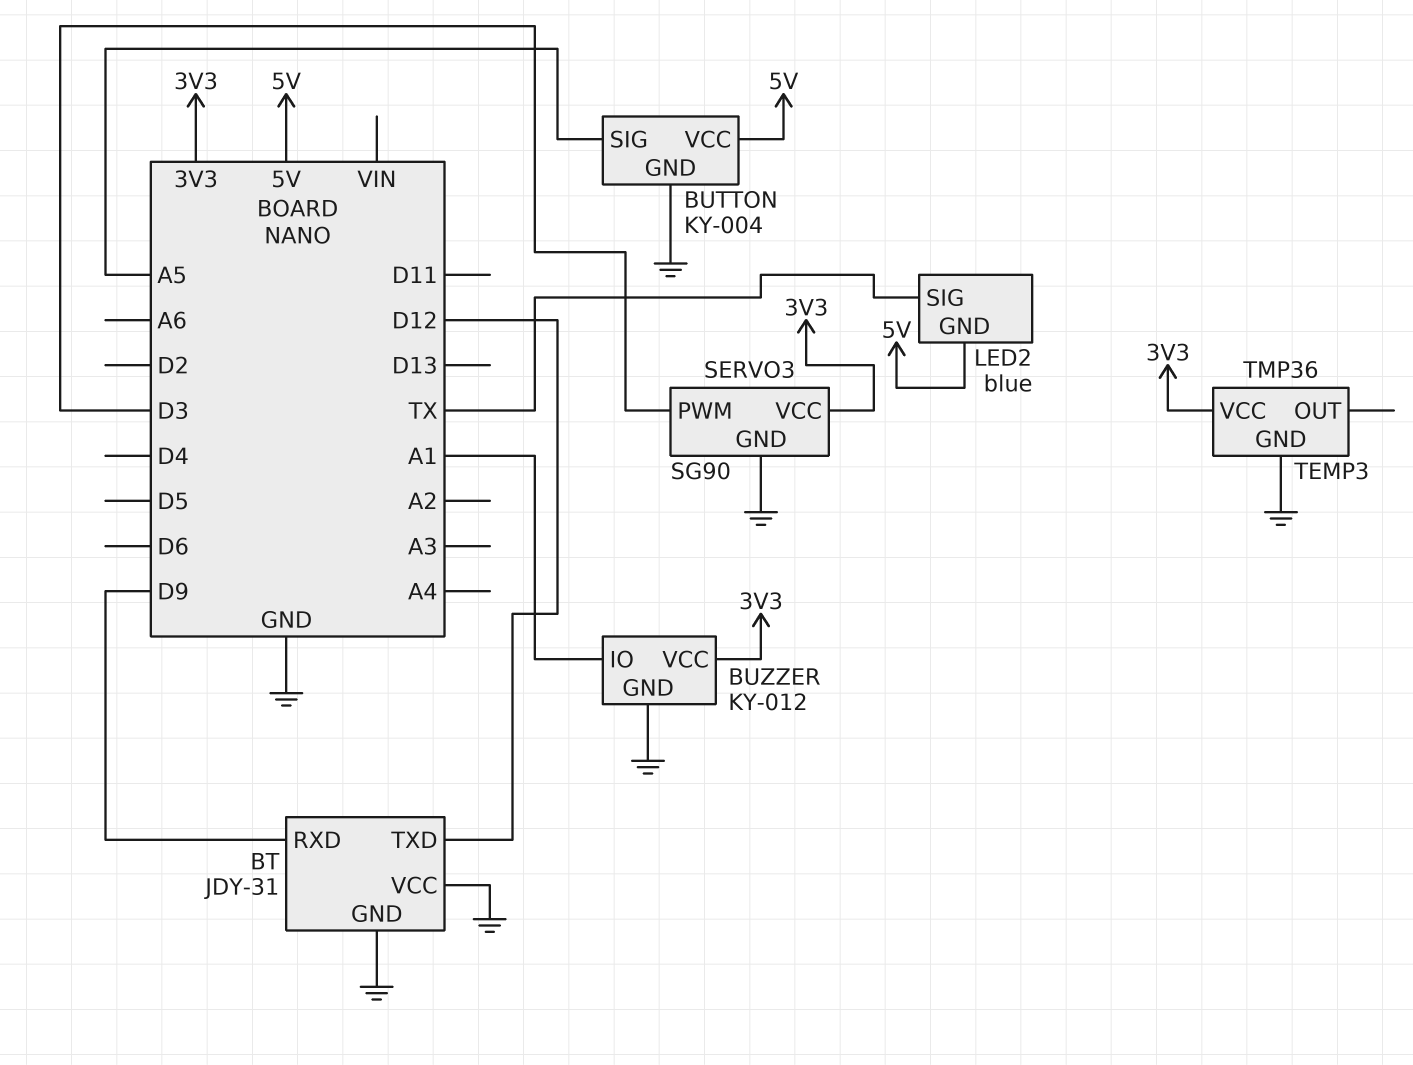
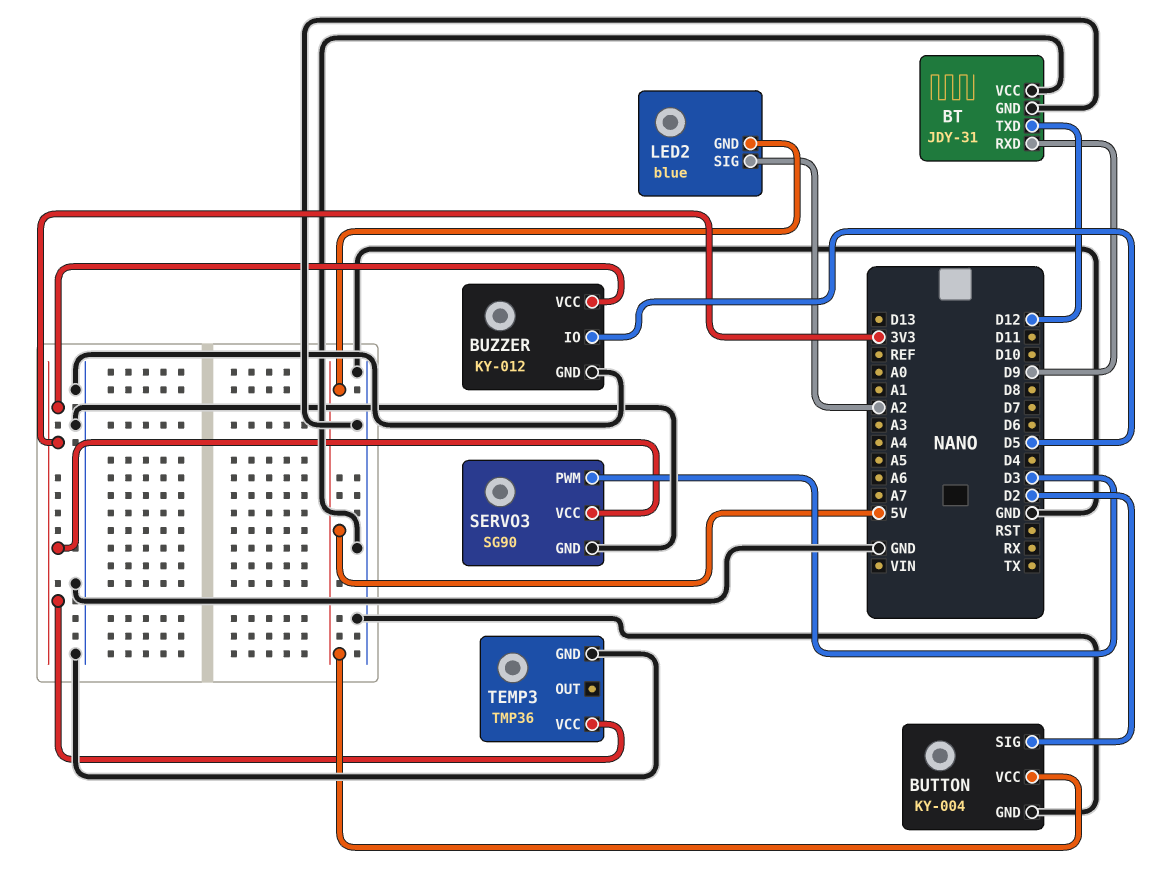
BUTTON pin SIG: A5 -> D2
BUZZER pin IO: A1 -> D5
LED2 pin SIG: TX -> A2

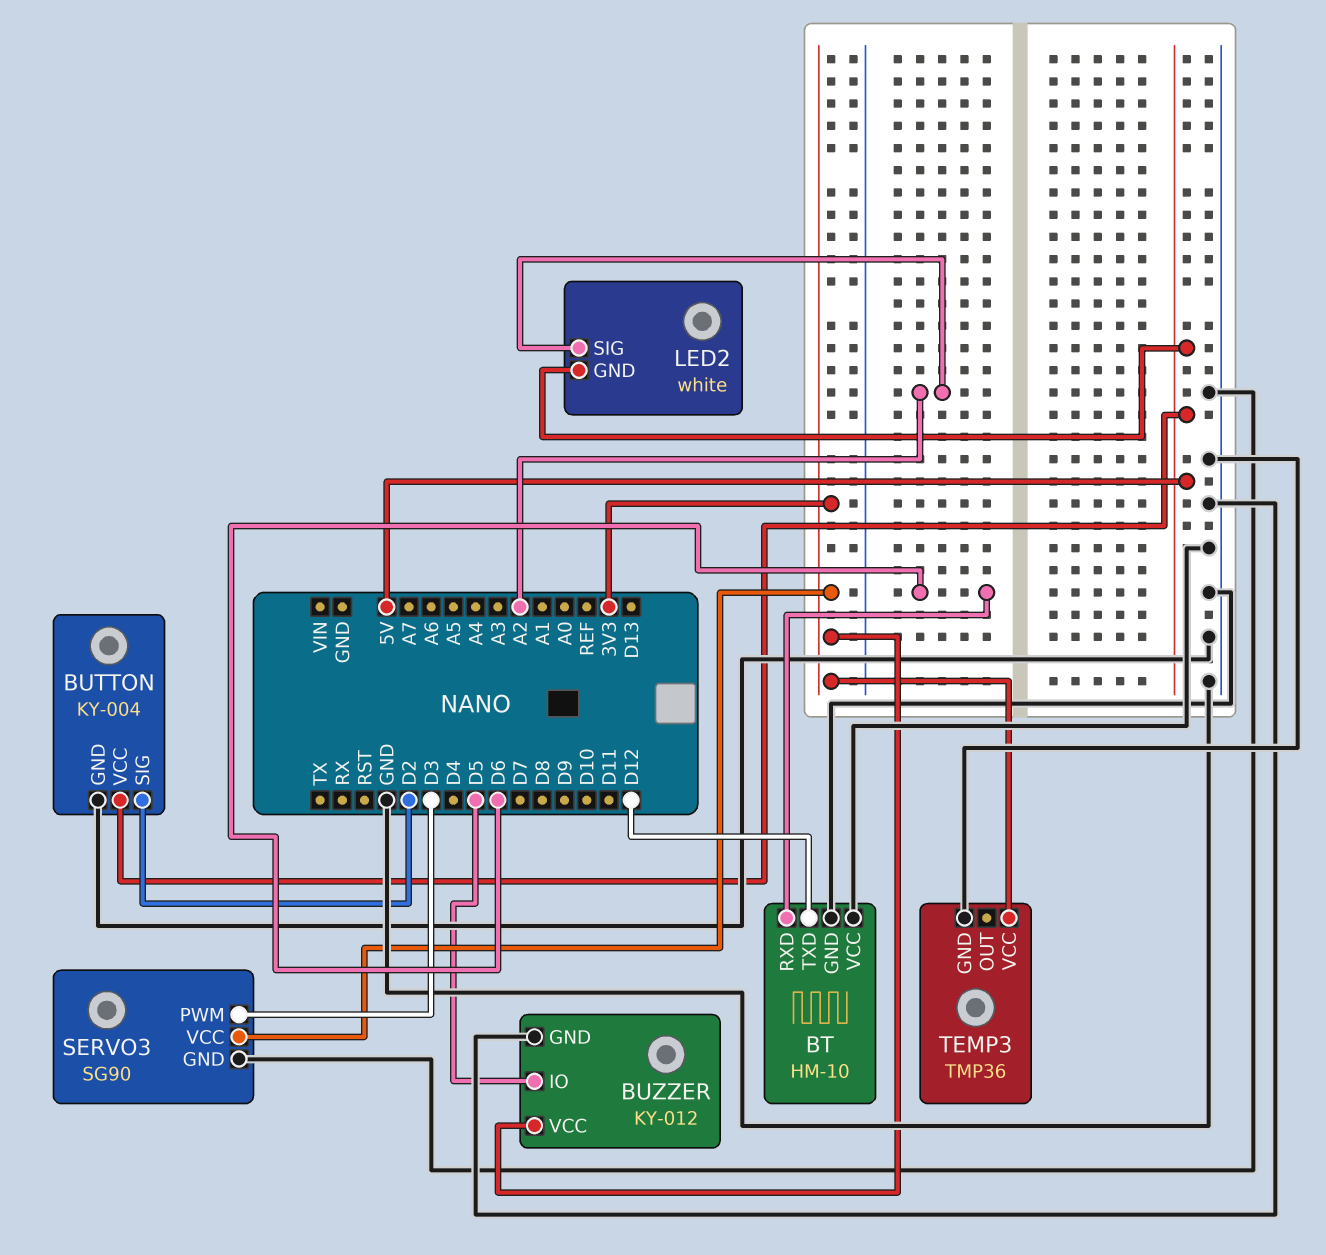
BT: JDY-31 -> HM-10
BT pin RXD: D9 -> D6
LED2: blue -> white

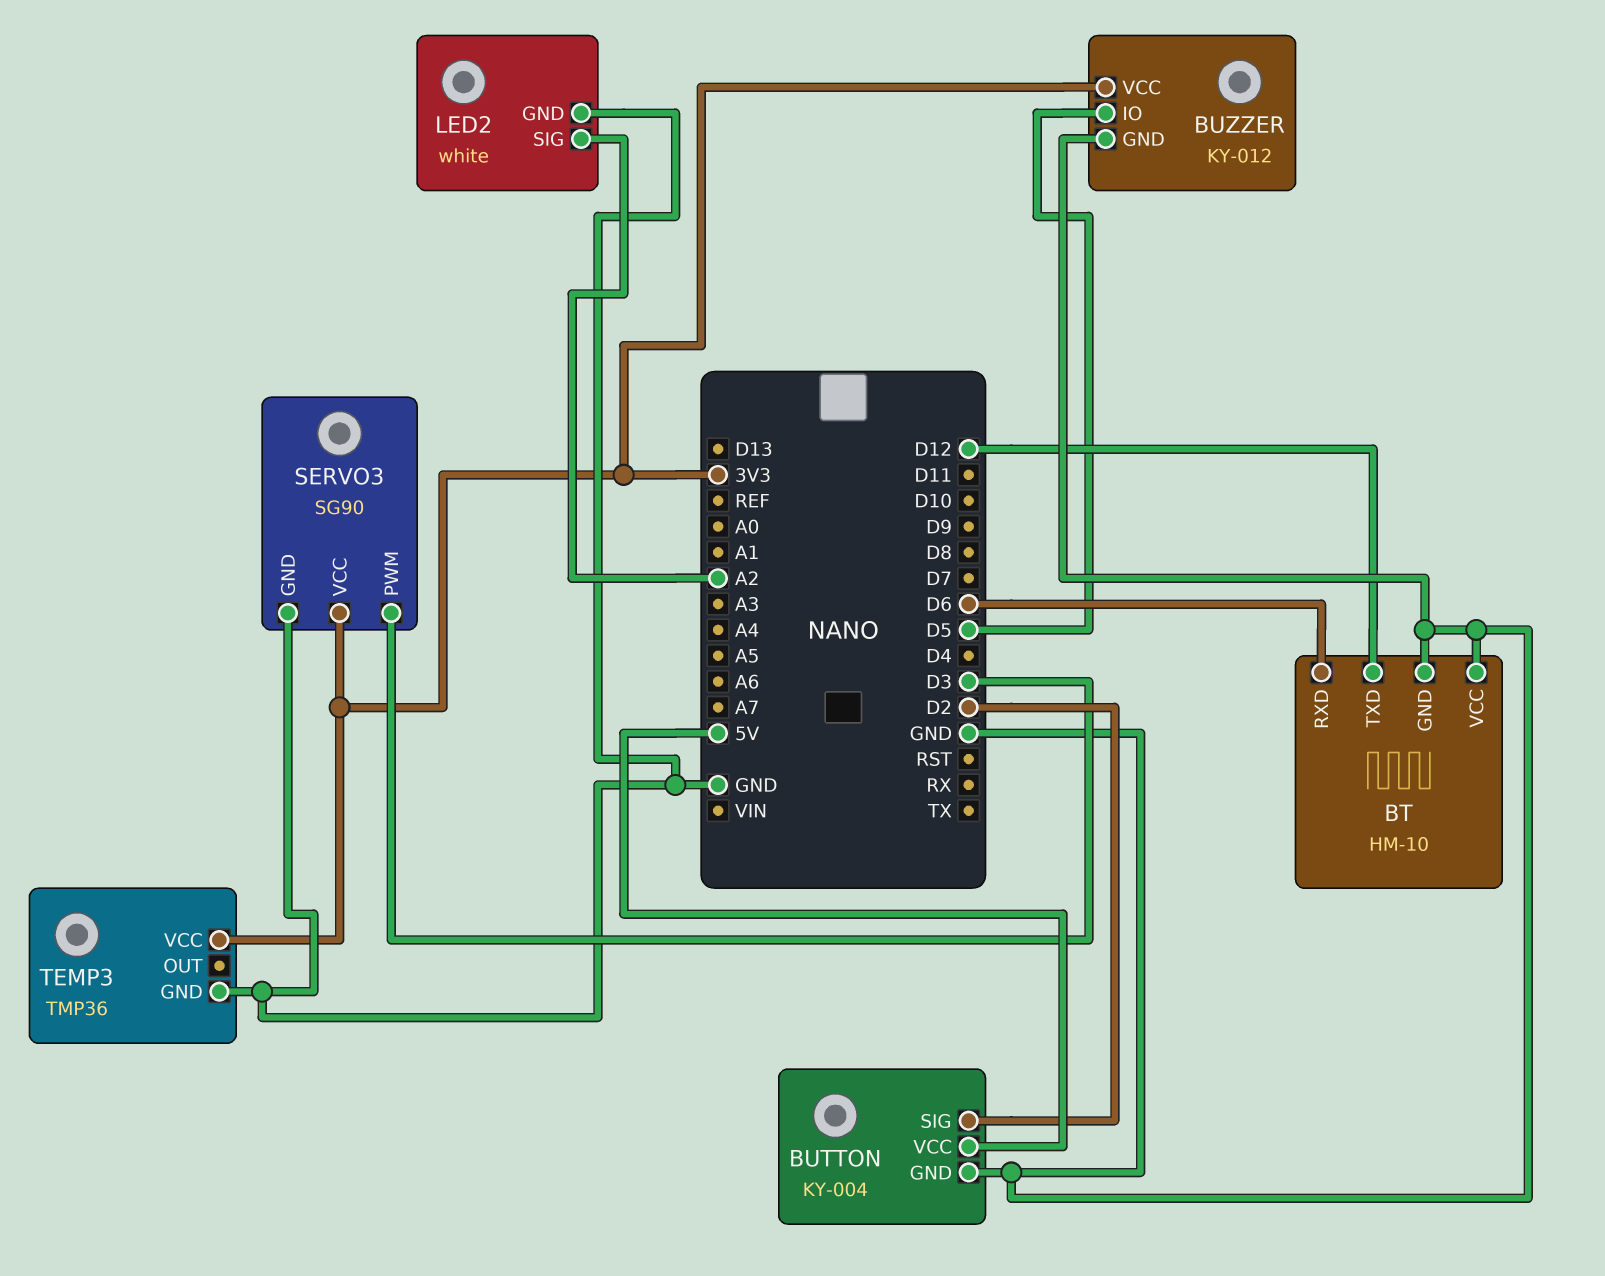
LED2 pin GND: 5V -> GND

